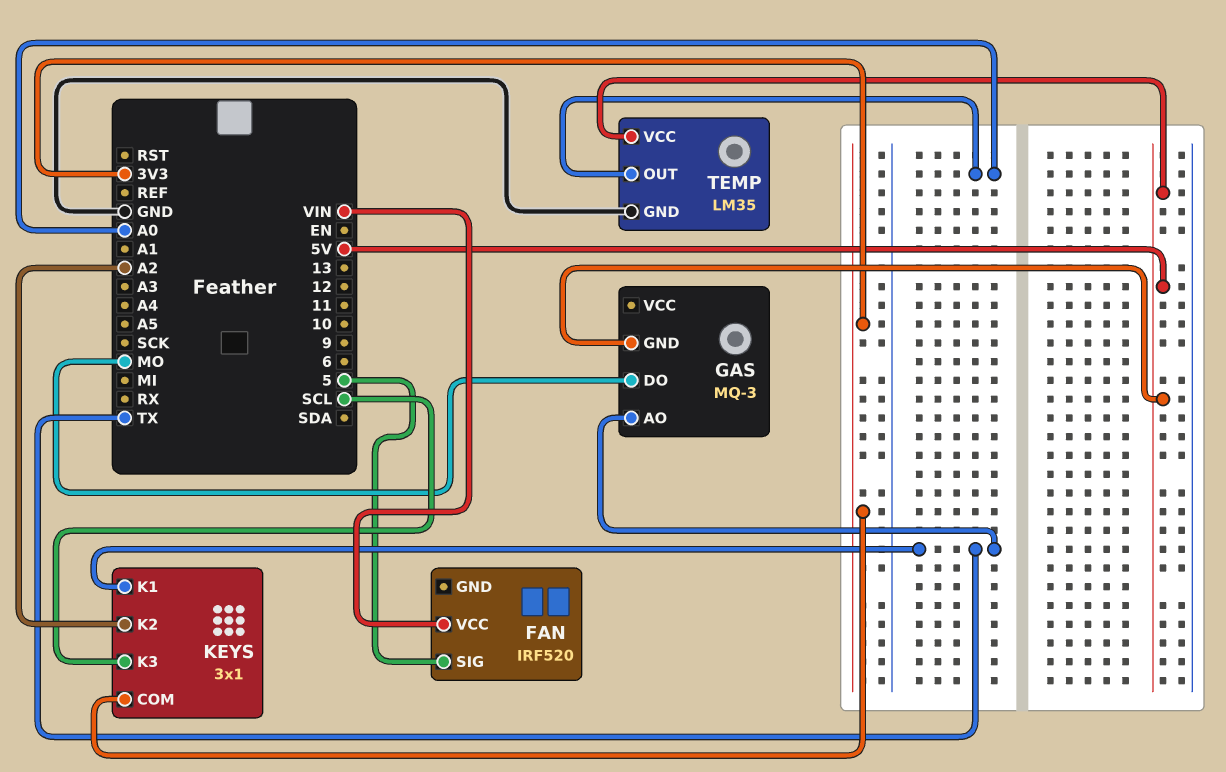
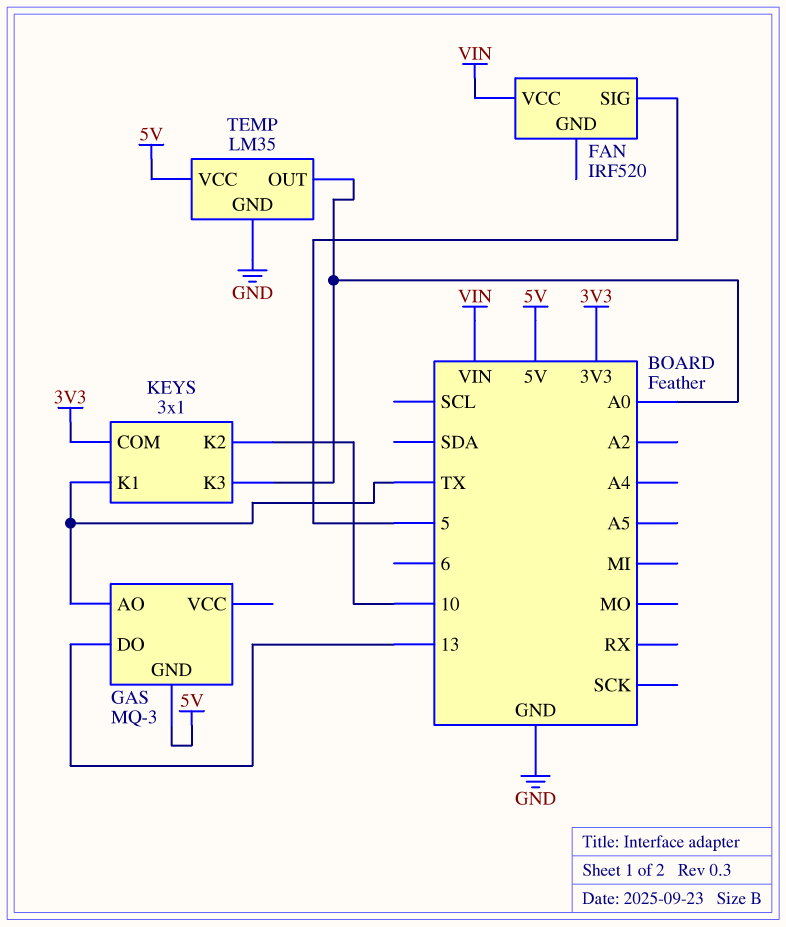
GAS pin DO: MO -> 13
KEYS pin K2: A2 -> 10
KEYS pin K3: SCL -> A0

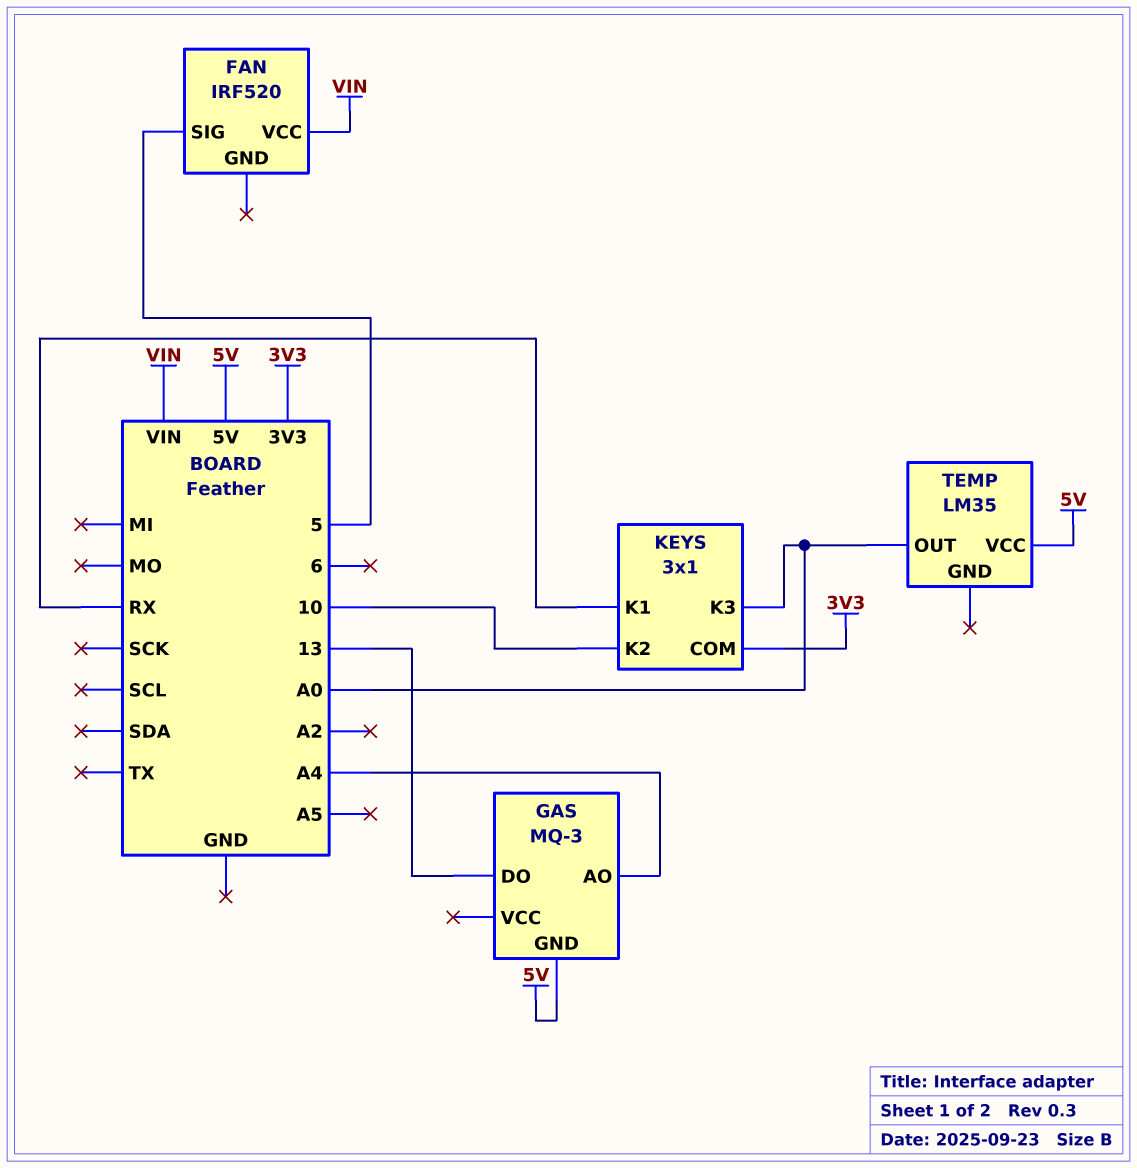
GAS pin AO: TX -> A4
KEYS pin K1: TX -> RX
TEMP pin GND: GND -> none

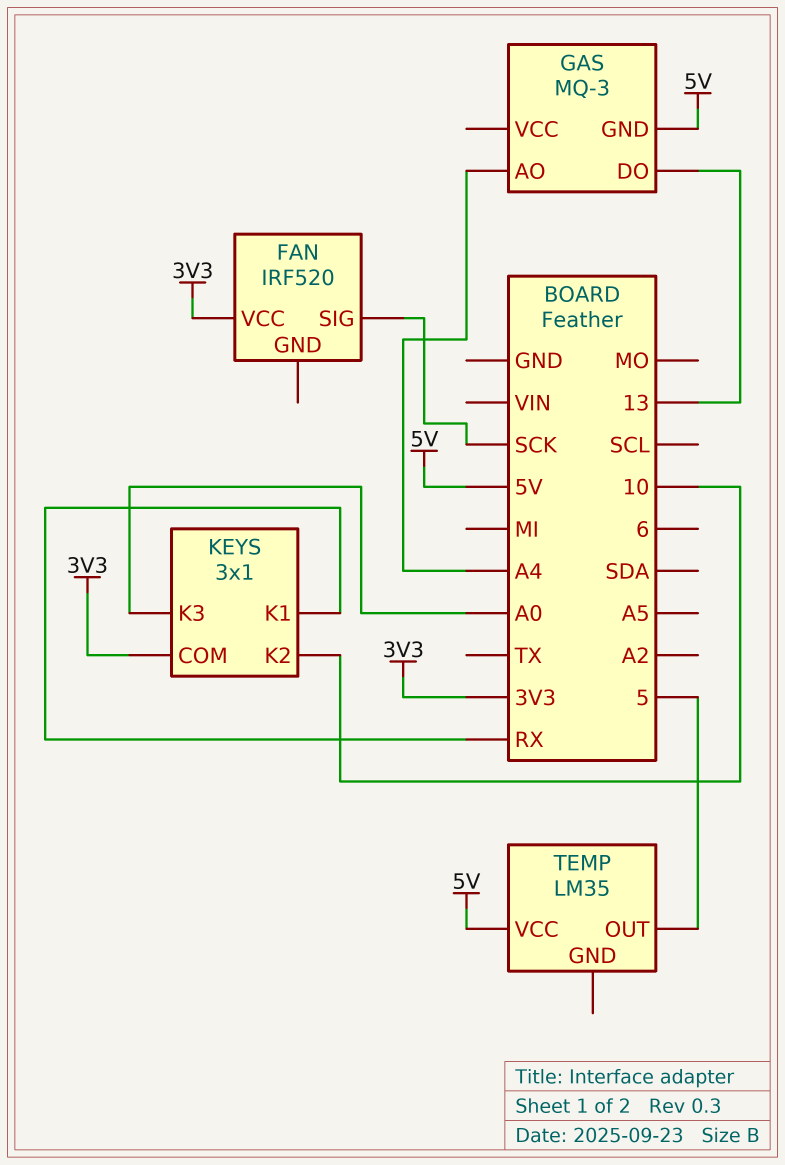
FAN pin SIG: 5 -> SCK
FAN pin VCC: VIN -> 3V3
TEMP pin OUT: A0 -> 5

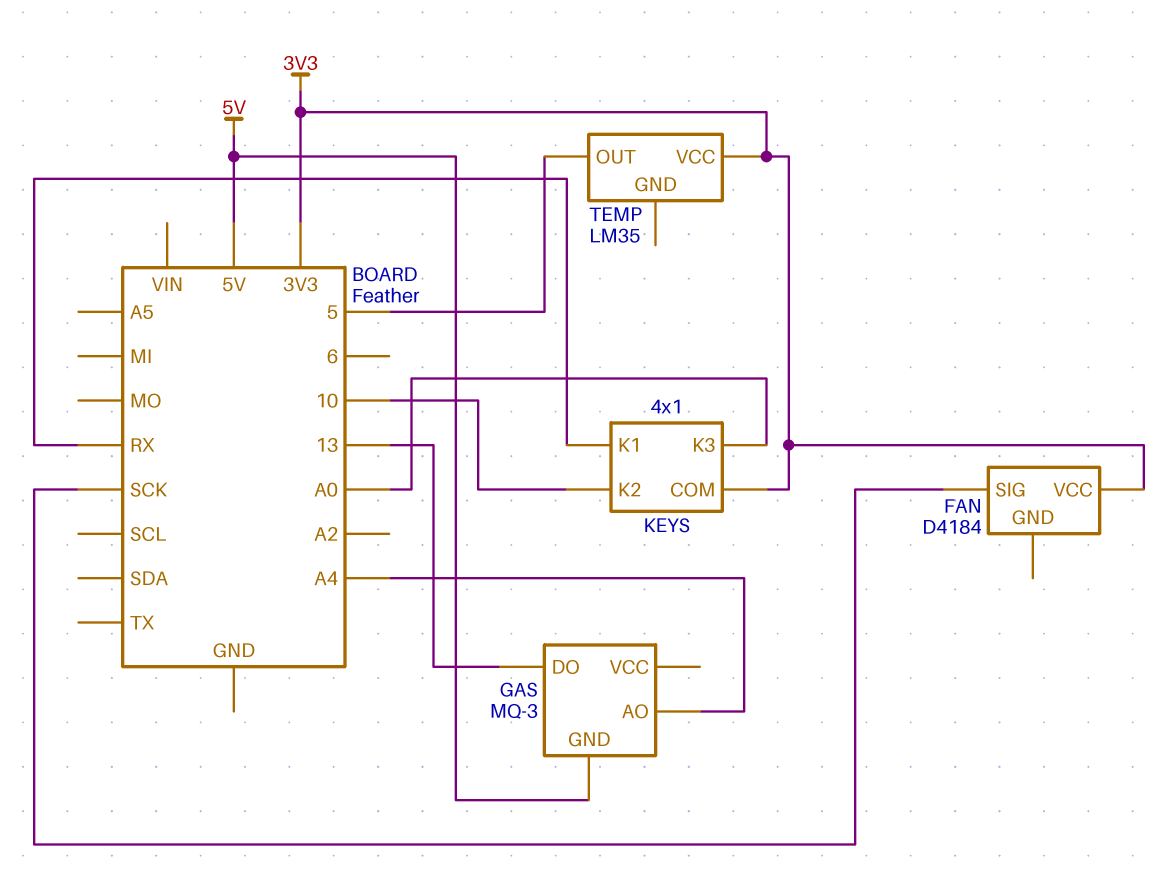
FAN: IRF520 -> D4184
KEYS: 3x1 -> 4x1
TEMP pin VCC: 5V -> 3V3

